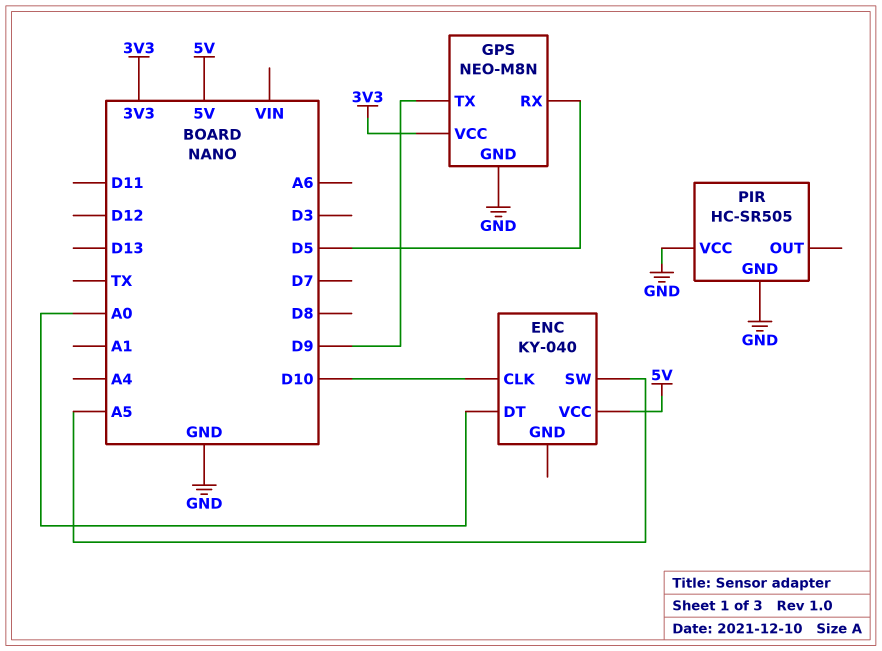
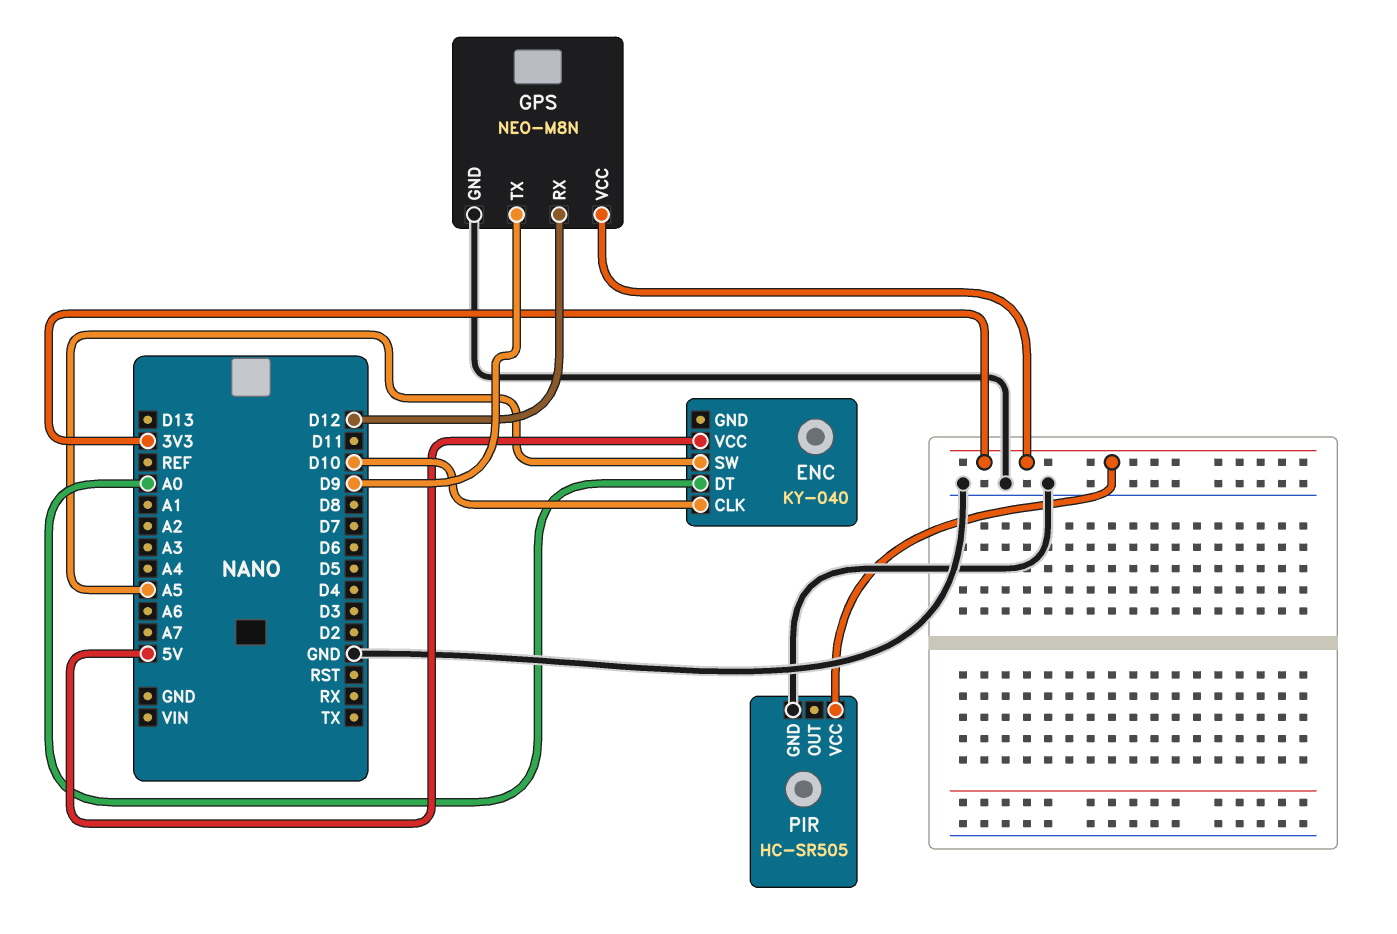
GPS pin RX: D5 -> D12
PIR pin VCC: GND -> 3V3

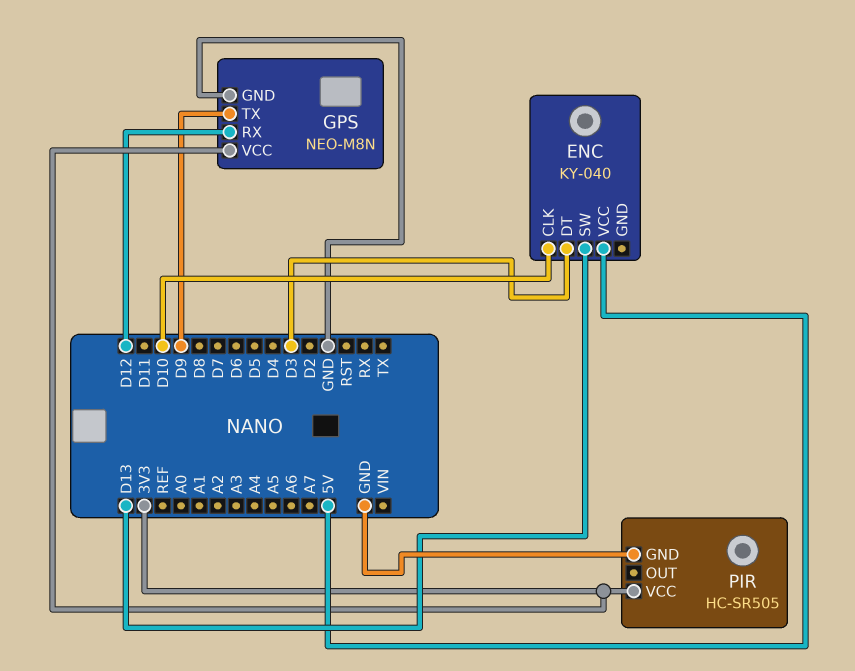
ENC pin DT: A0 -> D3
ENC pin SW: A5 -> D13

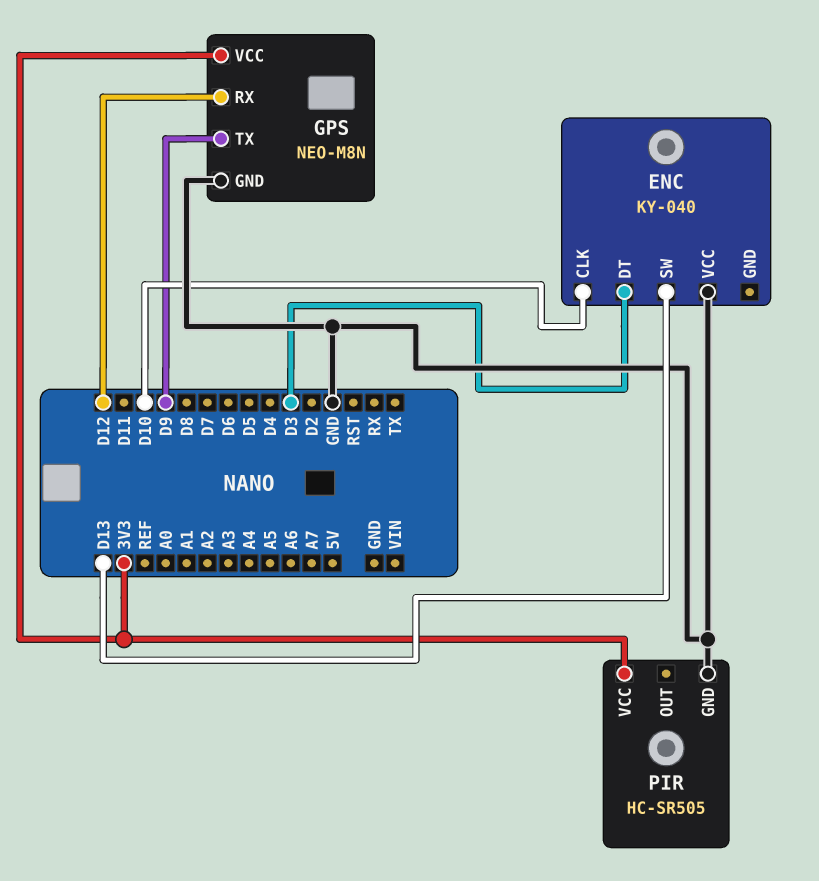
ENC pin VCC: 5V -> GND

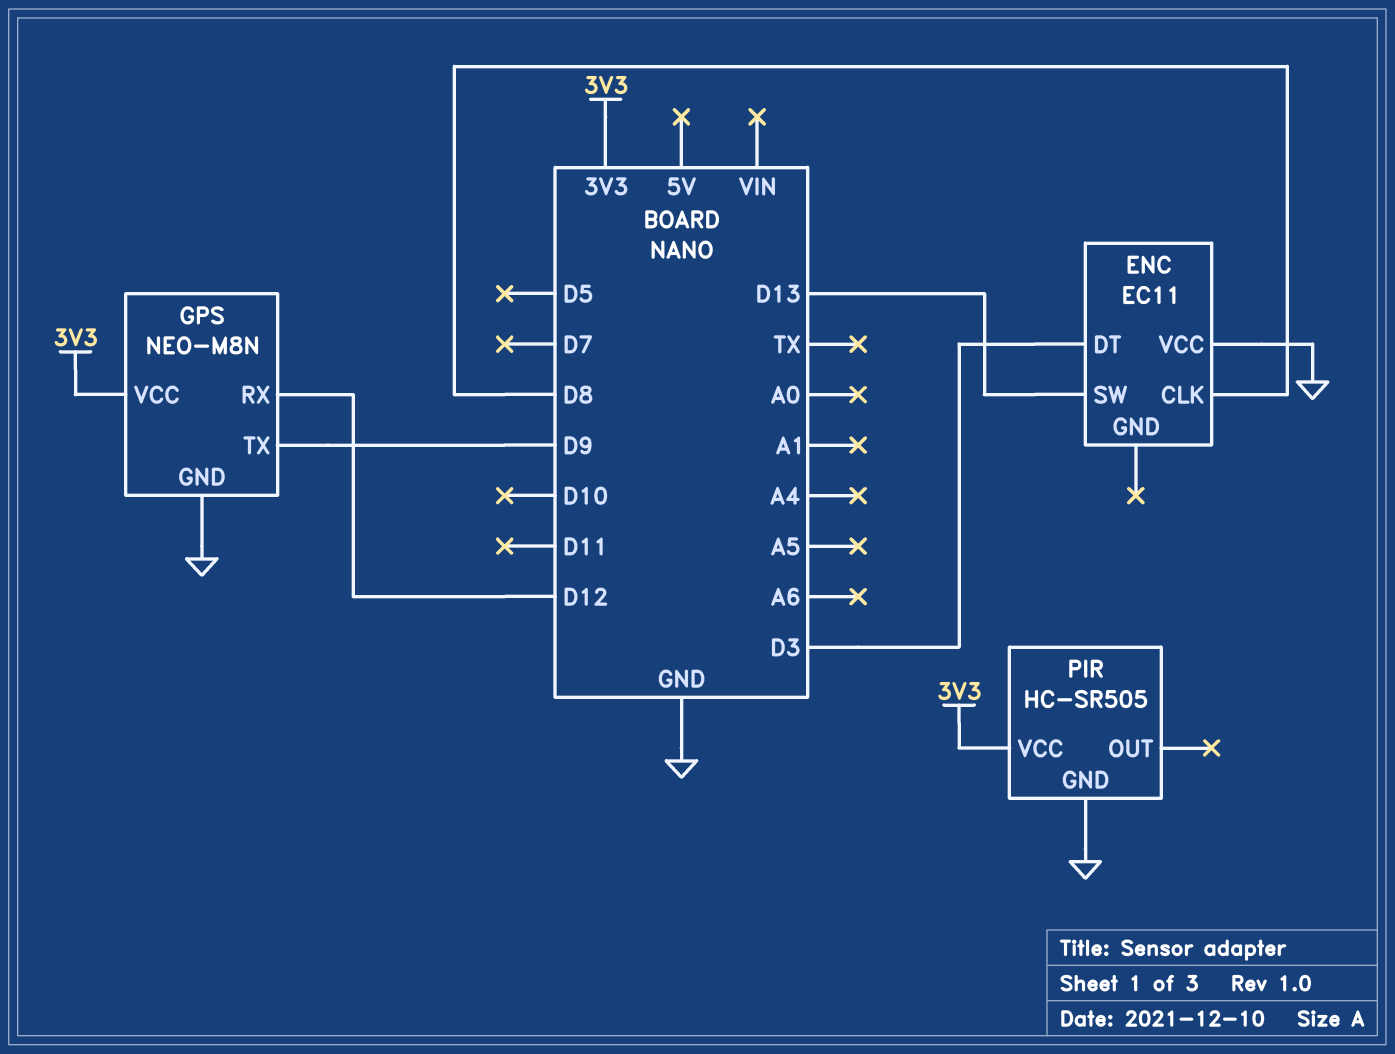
ENC: KY-040 -> EC11
ENC pin CLK: D10 -> D8

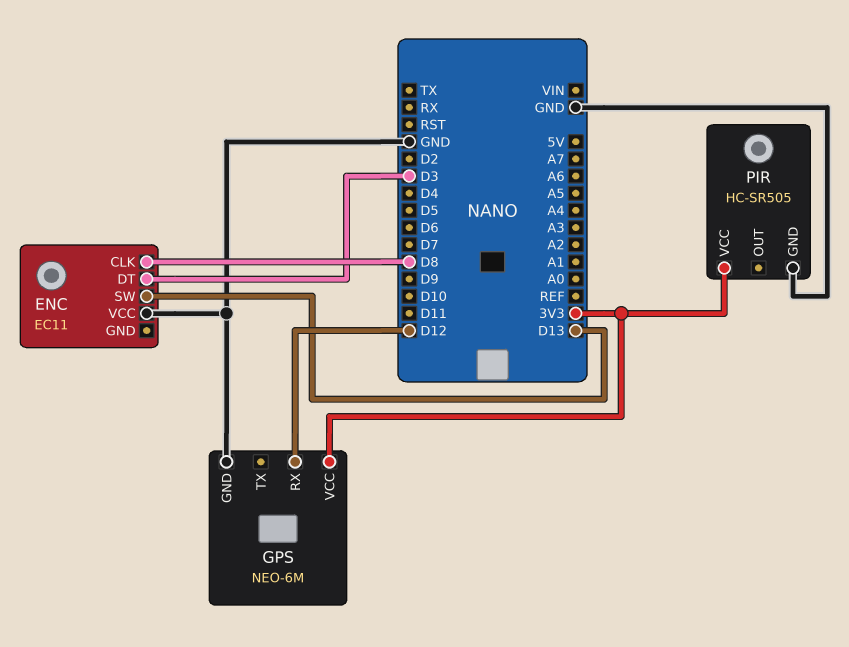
GPS: NEO-M8N -> NEO-6M
GPS pin TX: D9 -> none

